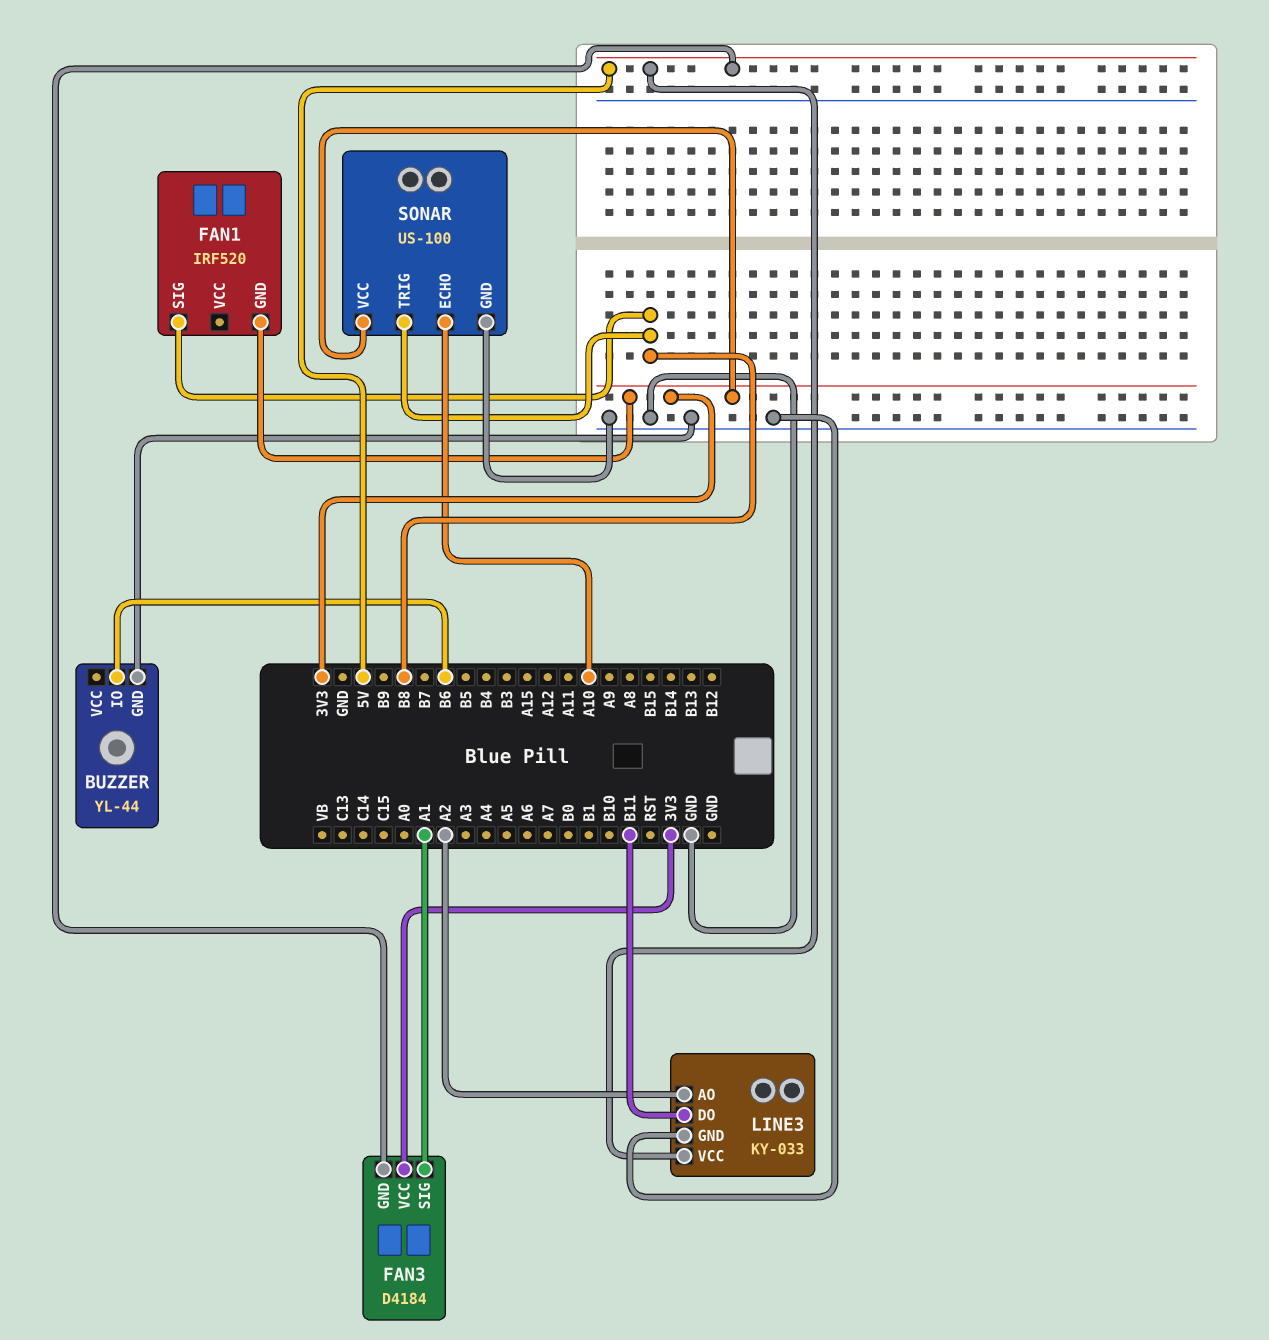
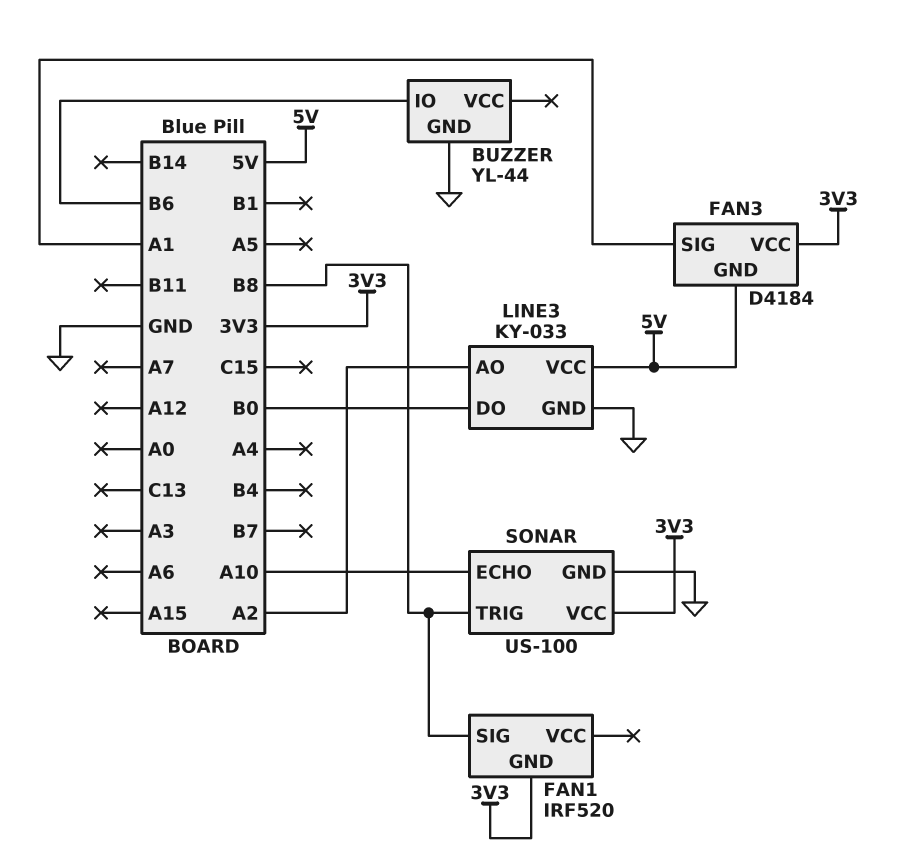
LINE3 pin DO: B11 -> B0

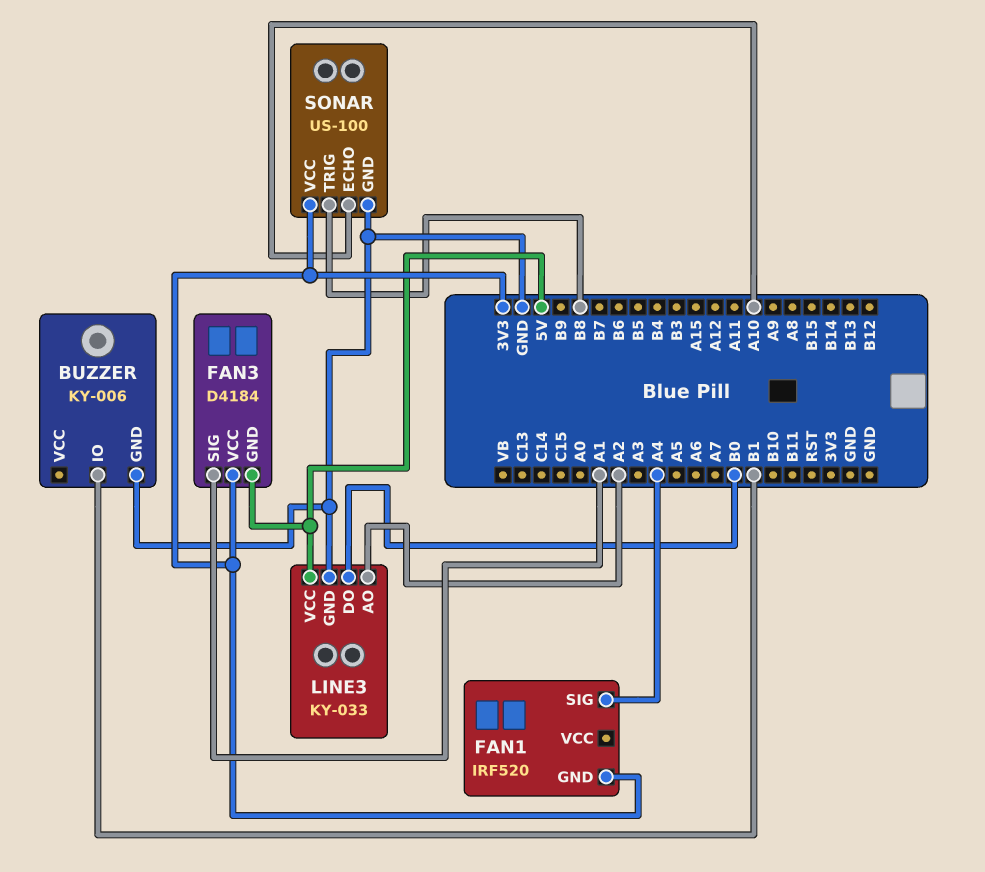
BUZZER: YL-44 -> KY-006
BUZZER pin IO: B6 -> B1
FAN1 pin SIG: B8 -> A4

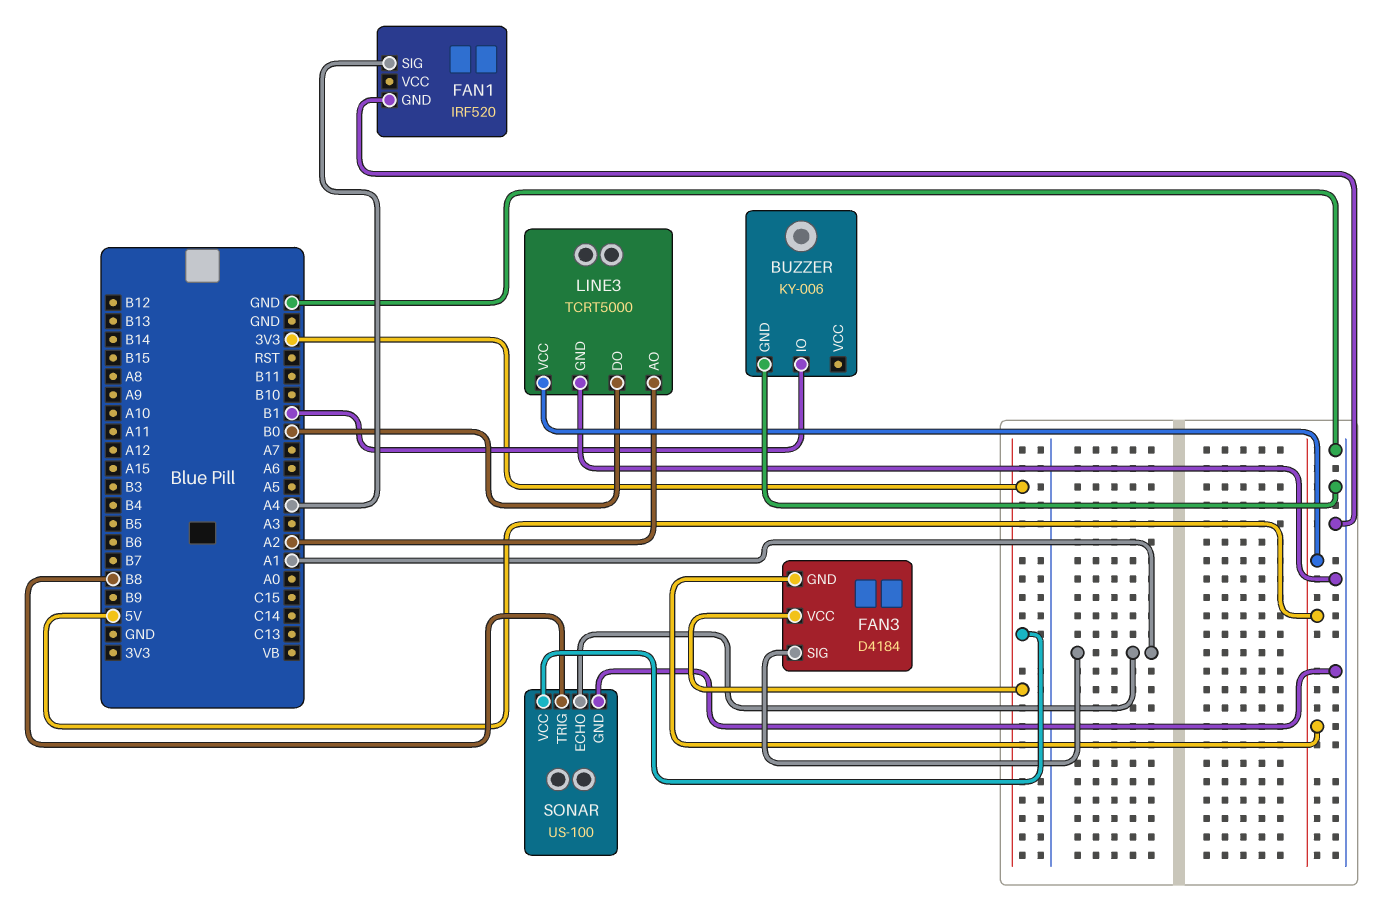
FAN1 pin GND: 3V3 -> GND
LINE3: KY-033 -> TCRT5000
SONAR pin ECHO: A10 -> A1

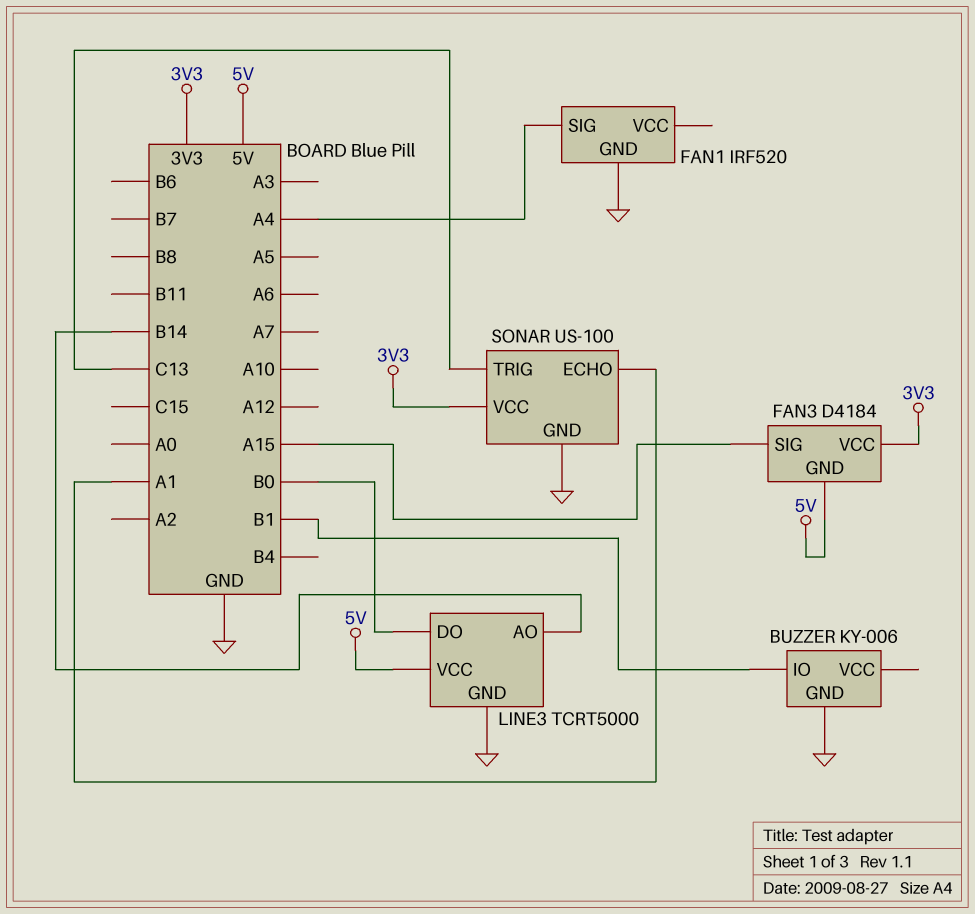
FAN3 pin SIG: A1 -> A15
LINE3 pin AO: A2 -> B14
SONAR pin TRIG: B8 -> C13

